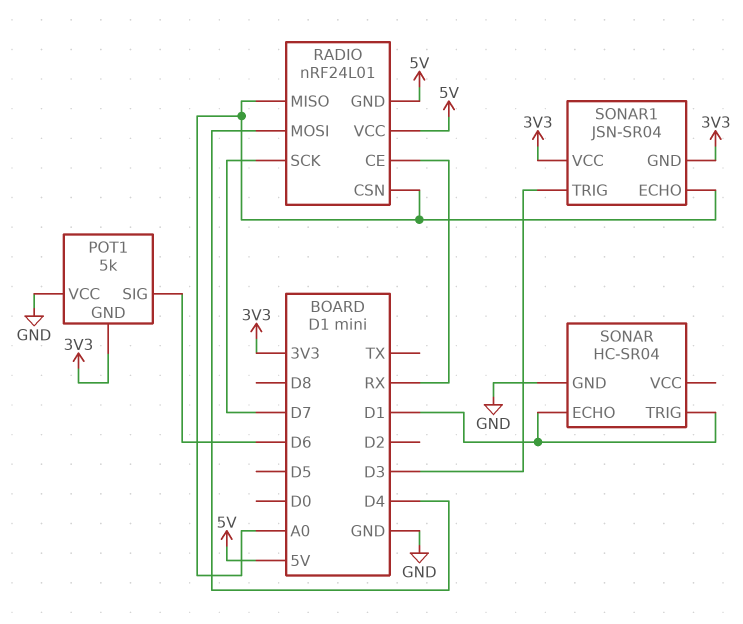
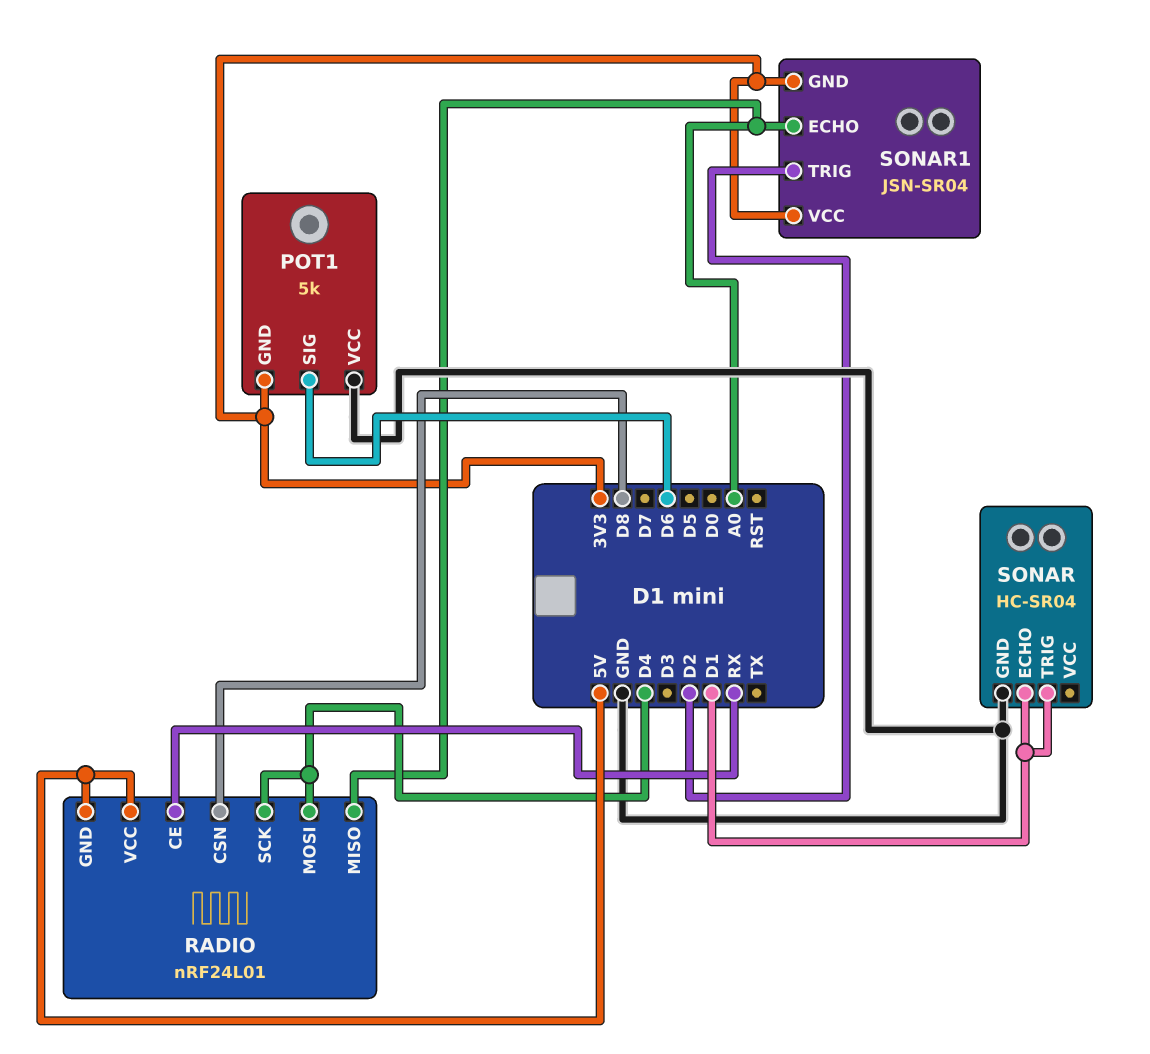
RADIO pin CSN: A0 -> D8
RADIO pin SCK: D7 -> D4
SONAR1 pin TRIG: D3 -> D2

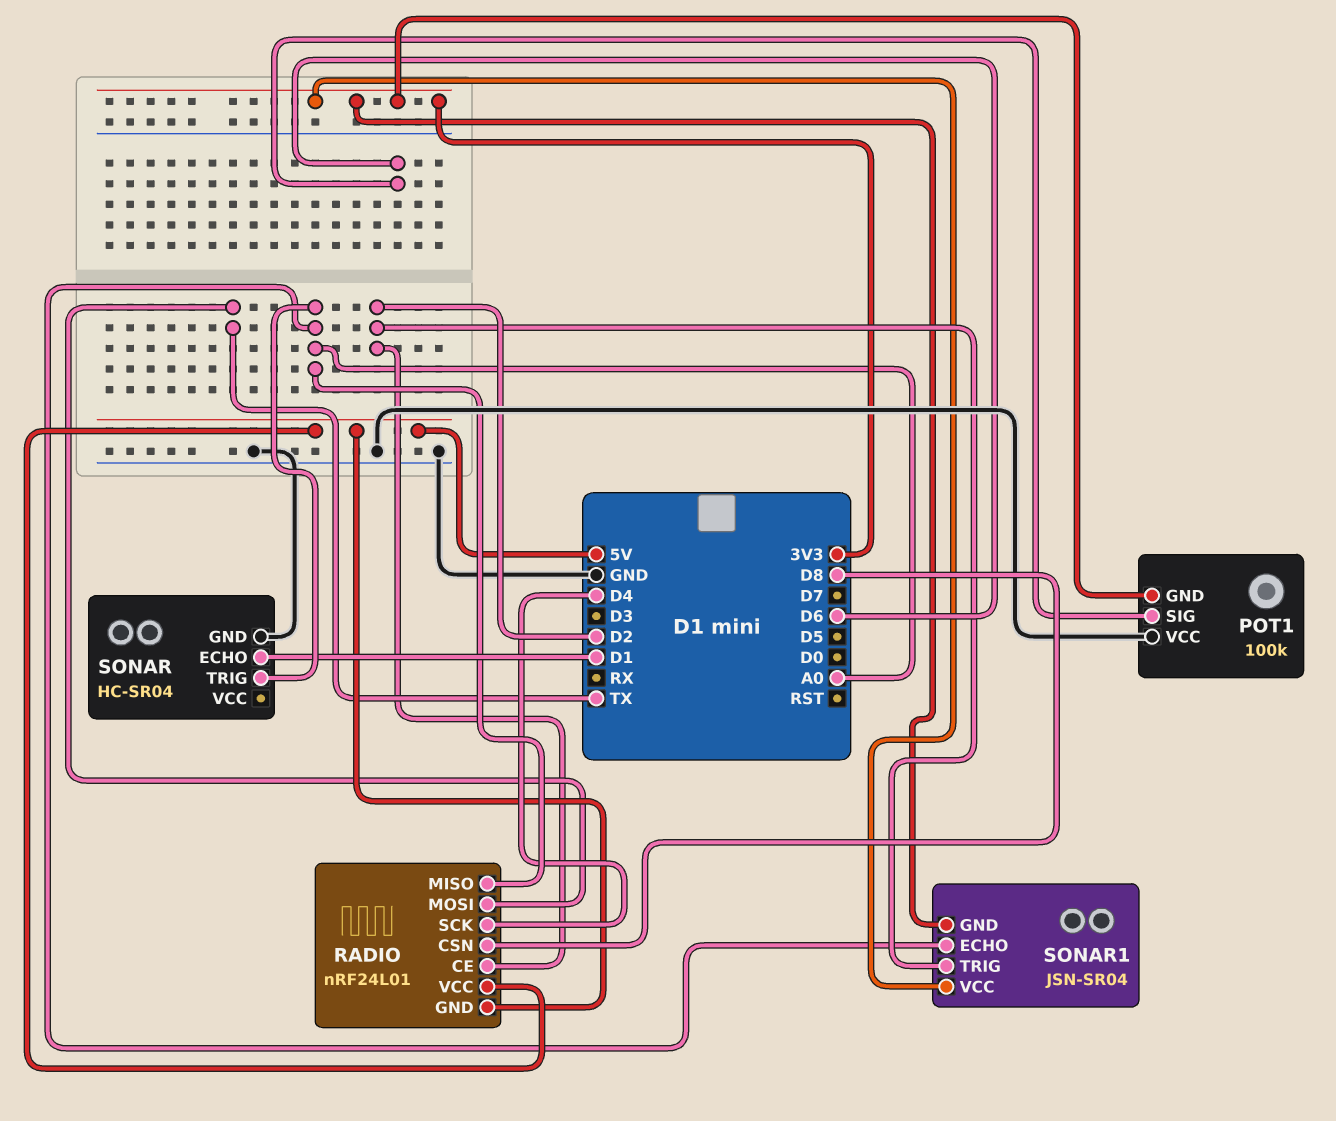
POT1: 5k -> 100k
RADIO pin CE: RX -> D2
RADIO pin MOSI: D4 -> TX
SONAR pin TRIG: D1 -> A0

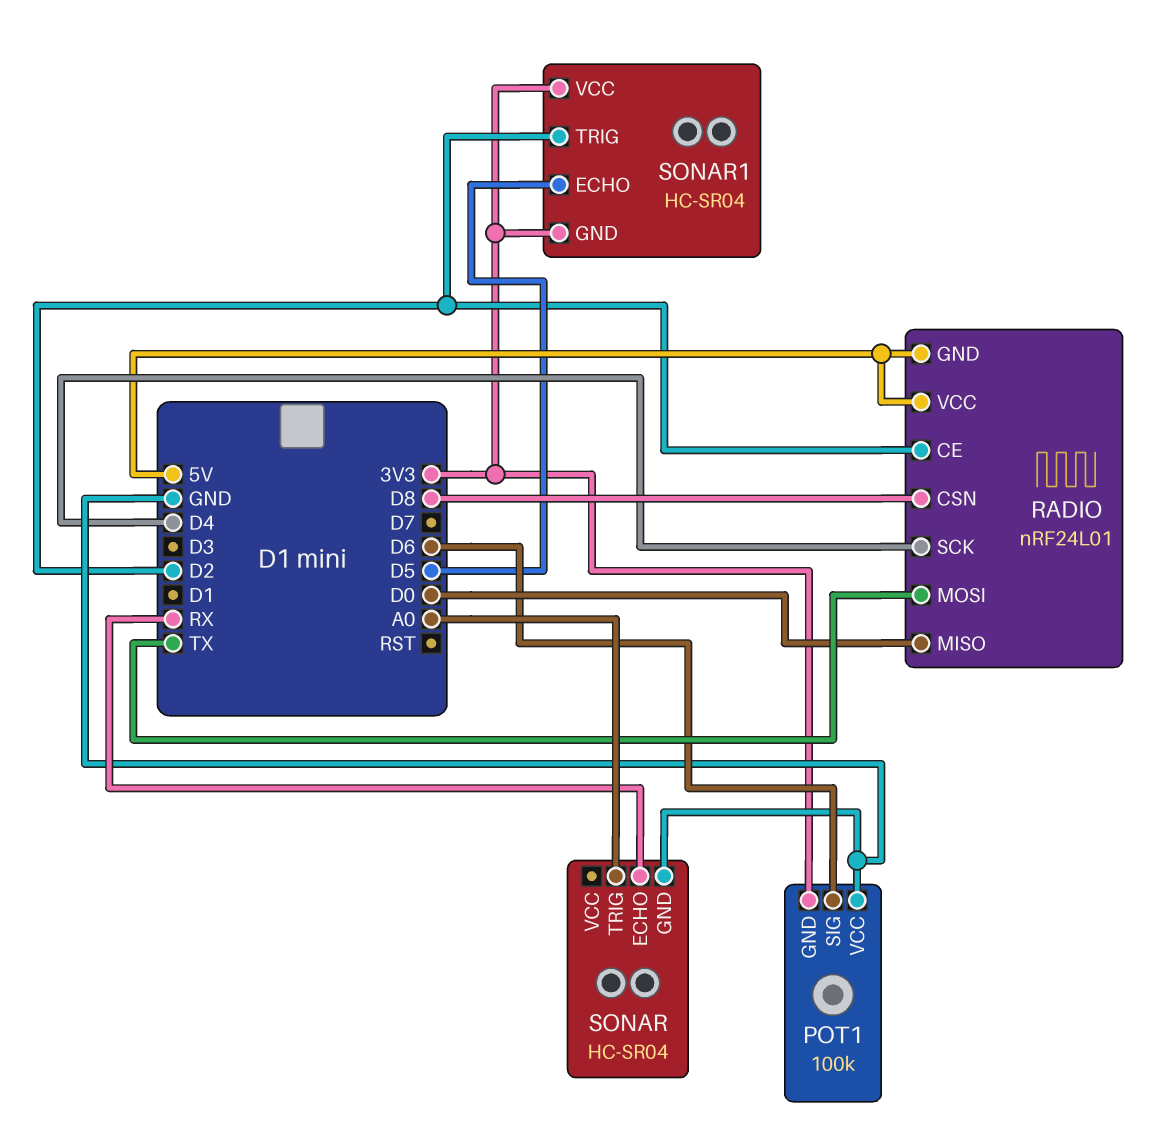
RADIO pin MISO: A0 -> D0
SONAR pin ECHO: D1 -> RX
SONAR1: JSN-SR04 -> HC-SR04
SONAR1 pin ECHO: A0 -> D5

